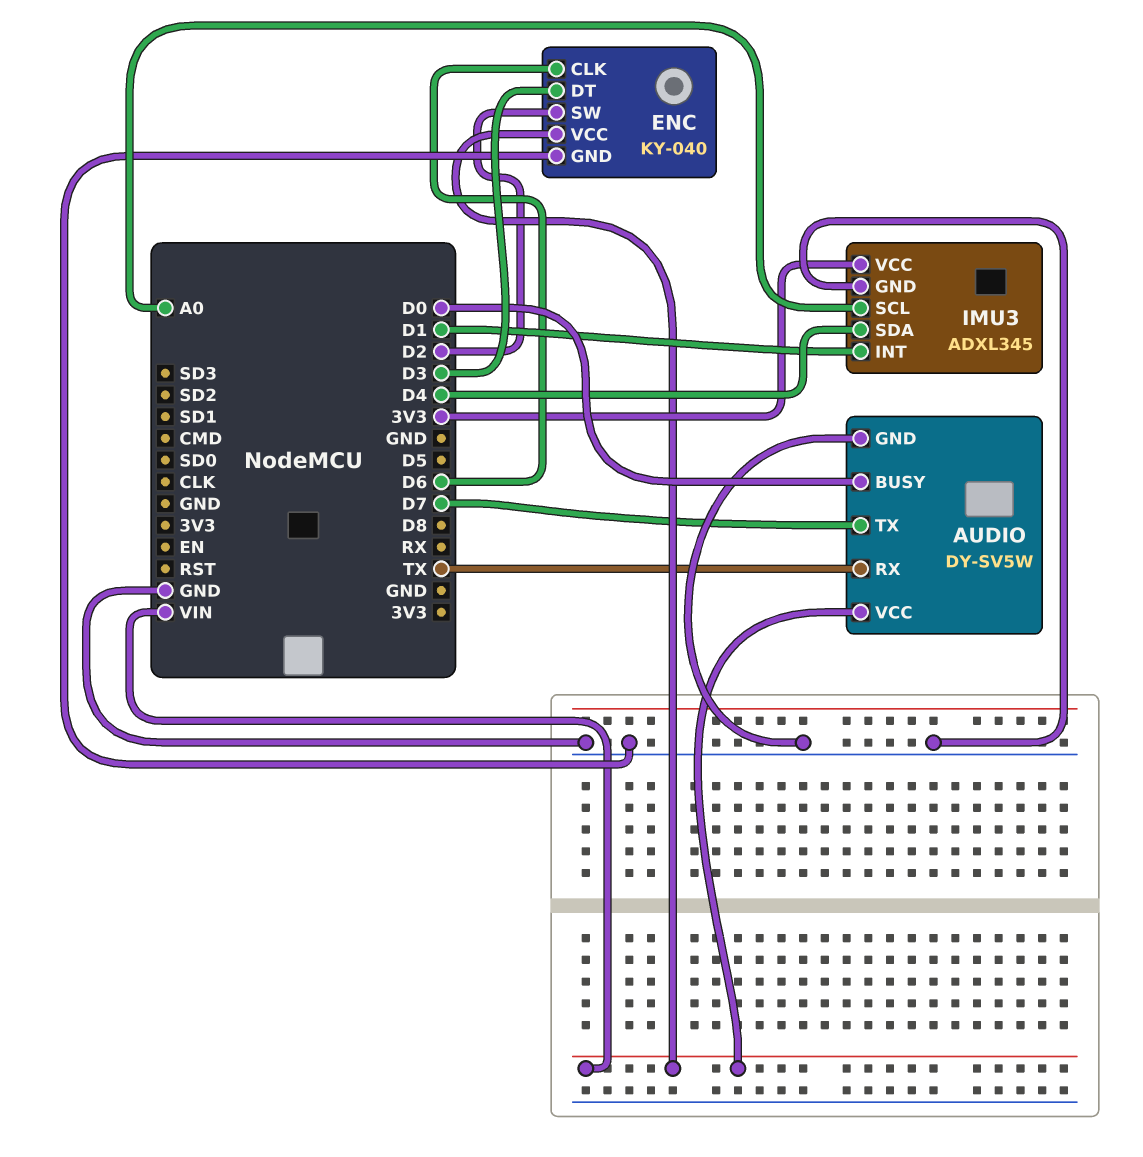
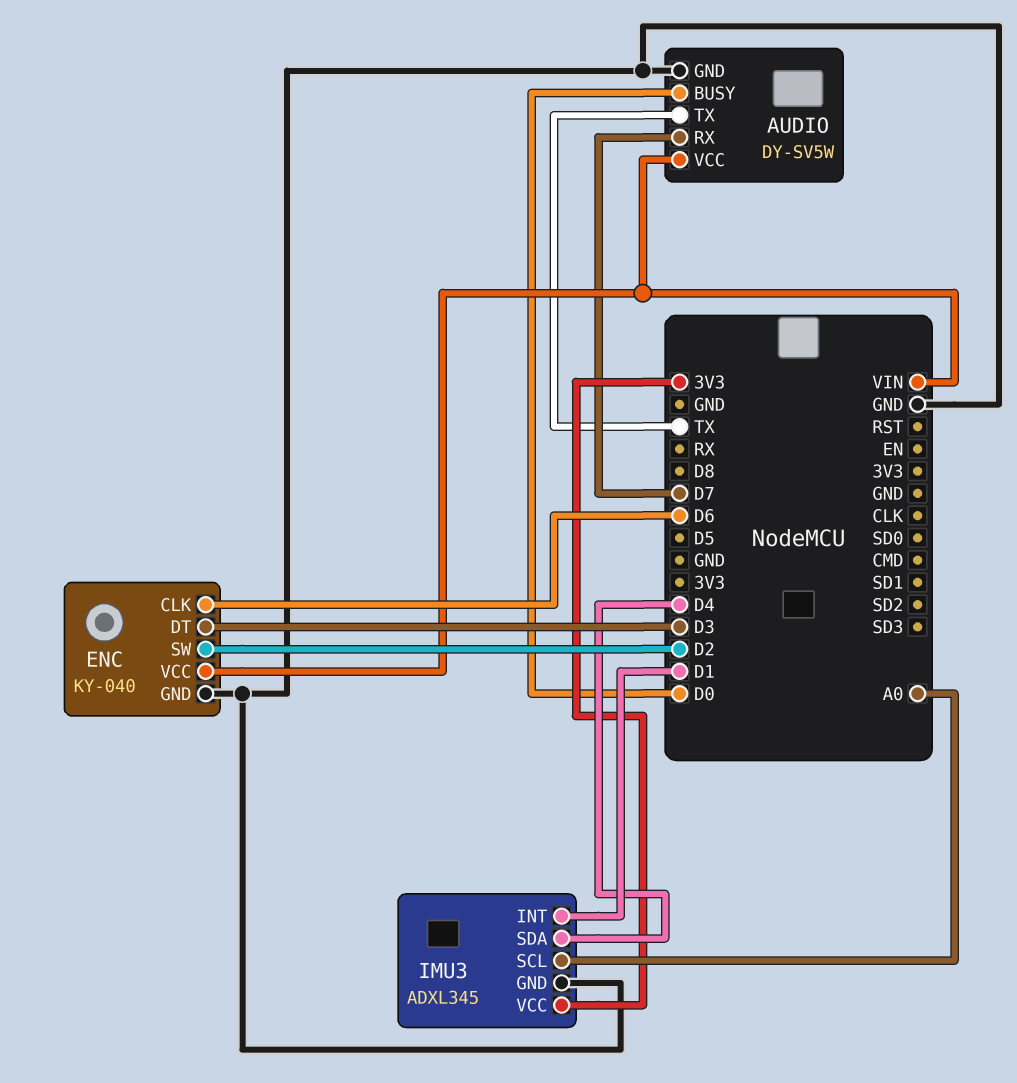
AUDIO pin RX: TX -> D7
AUDIO pin TX: D7 -> TX

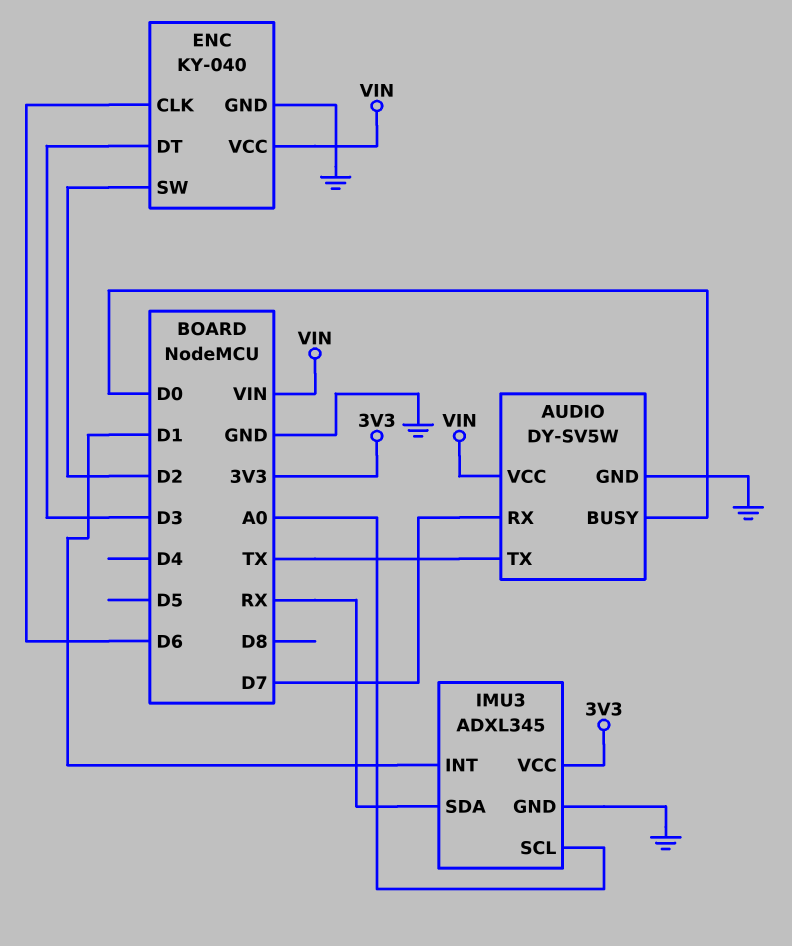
IMU3 pin SDA: D4 -> RX

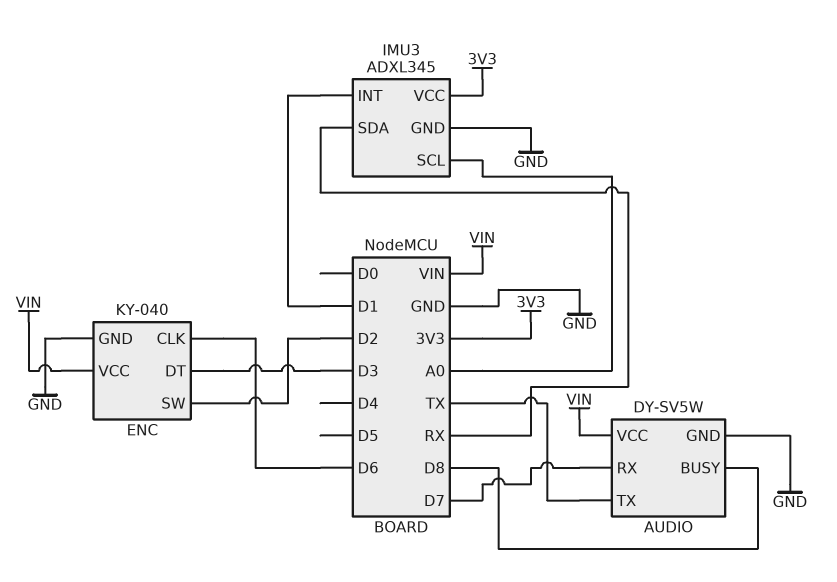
AUDIO pin BUSY: D0 -> D8

